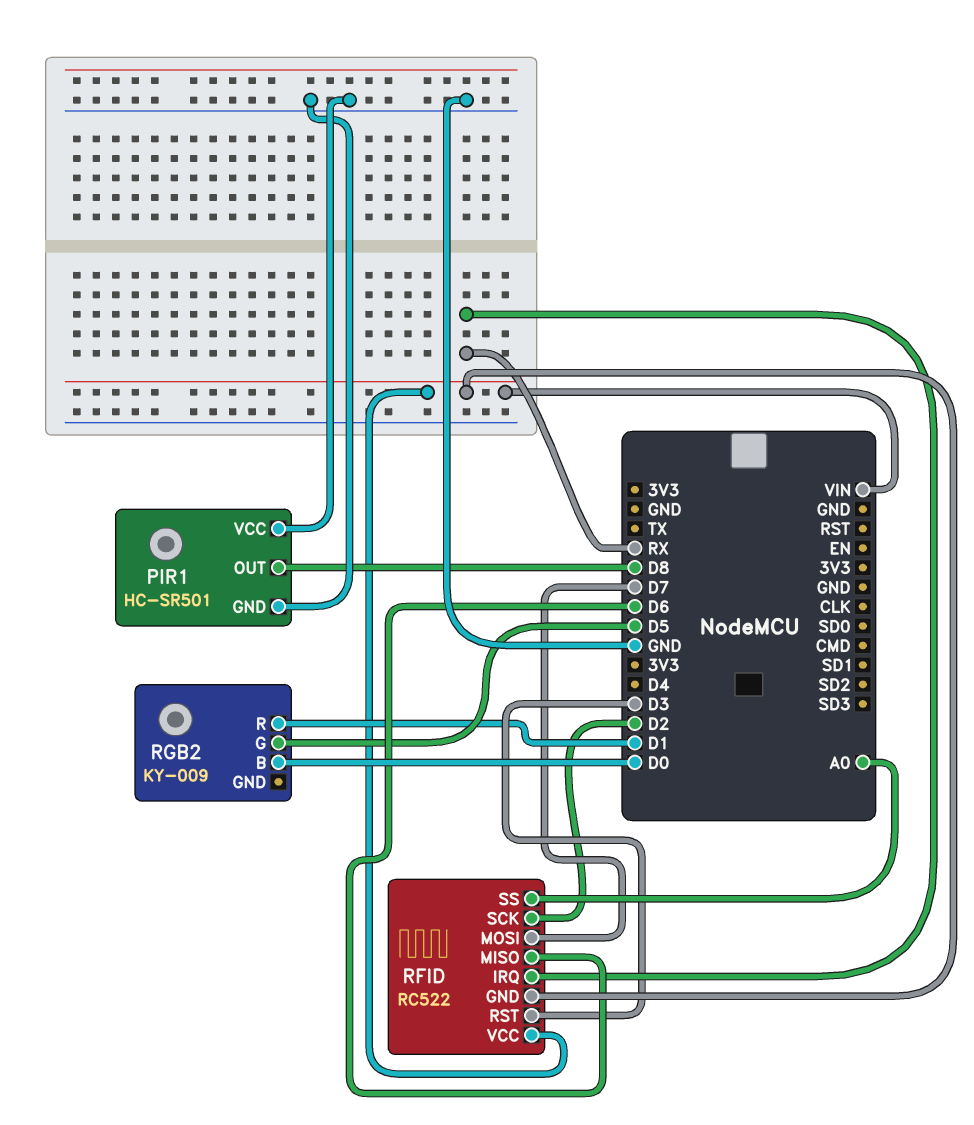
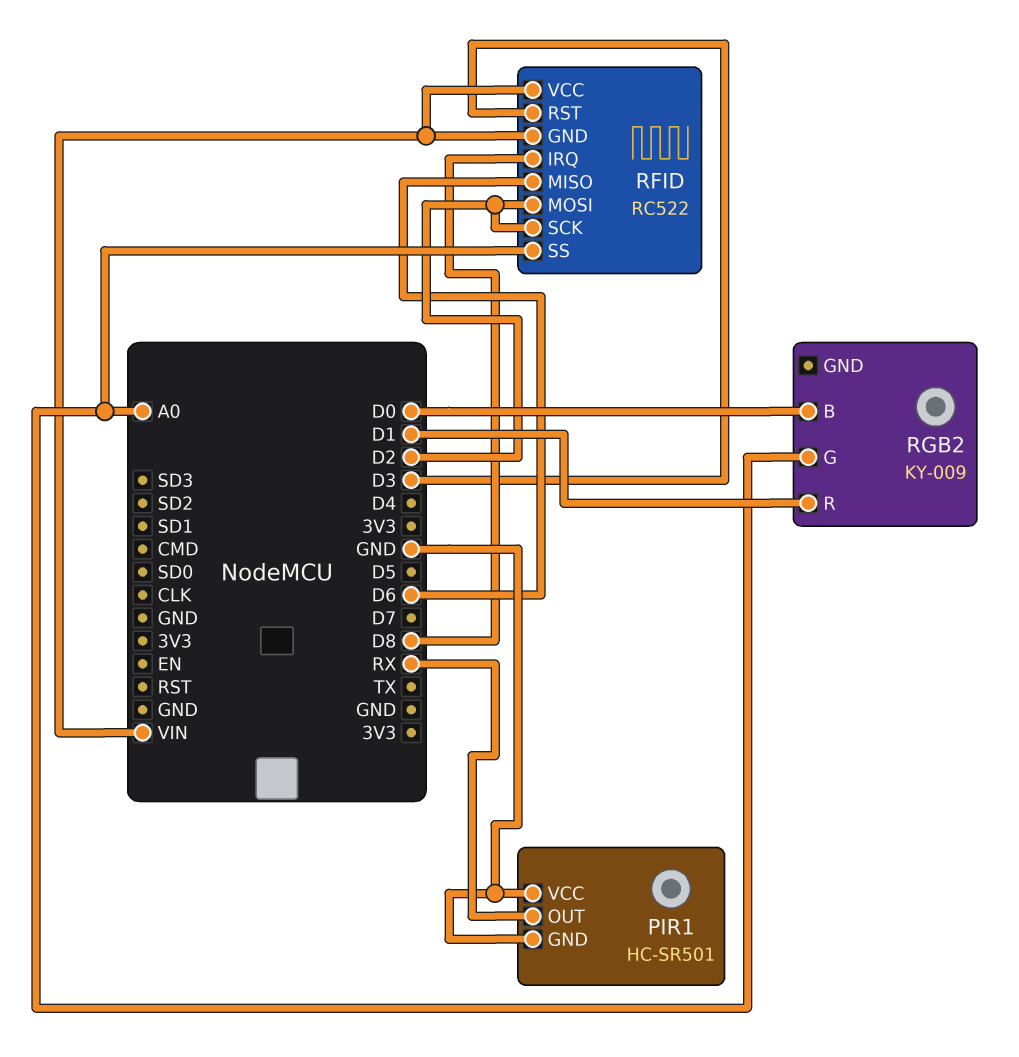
PIR1 pin OUT: D8 -> RX
RFID pin IRQ: RX -> D8
RFID pin MOSI: D7 -> D2
RGB2 pin G: D5 -> A0

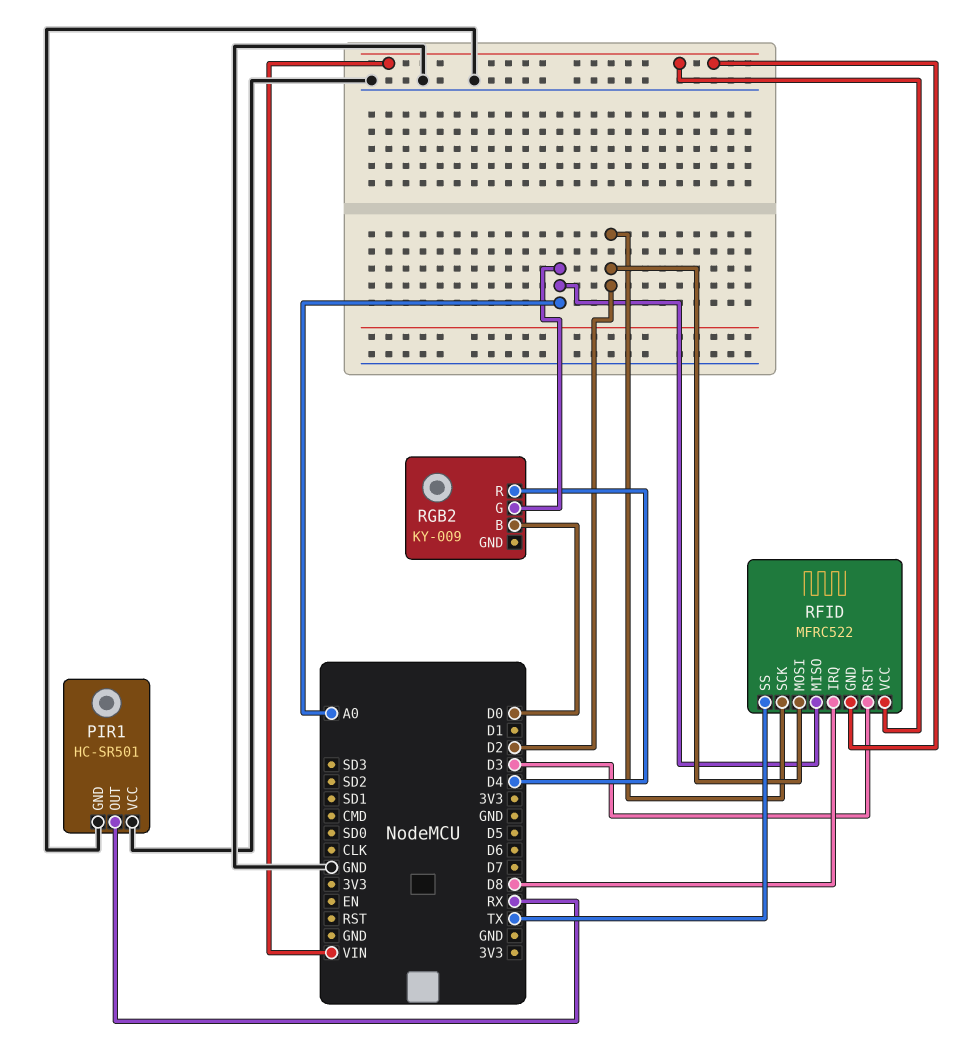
RFID: RC522 -> MFRC522
RFID pin MISO: D6 -> A0
RFID pin SS: A0 -> TX
RGB2 pin R: D1 -> D4

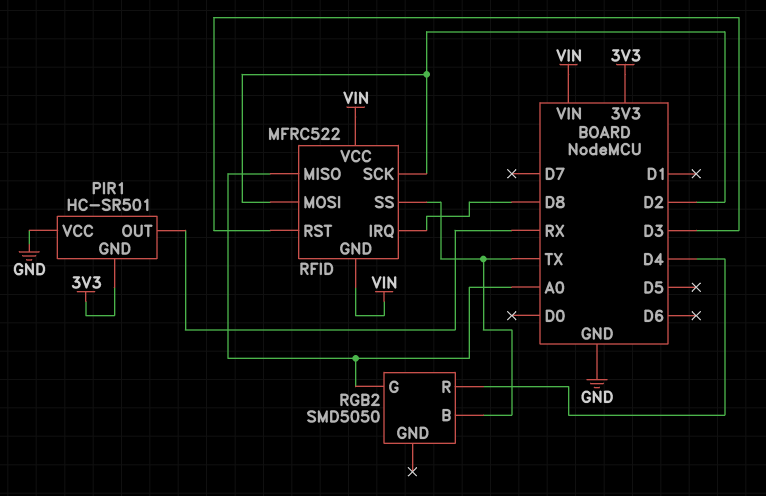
PIR1 pin GND: GND -> 3V3
RGB2: KY-009 -> SMD5050
RGB2 pin B: D0 -> TX

